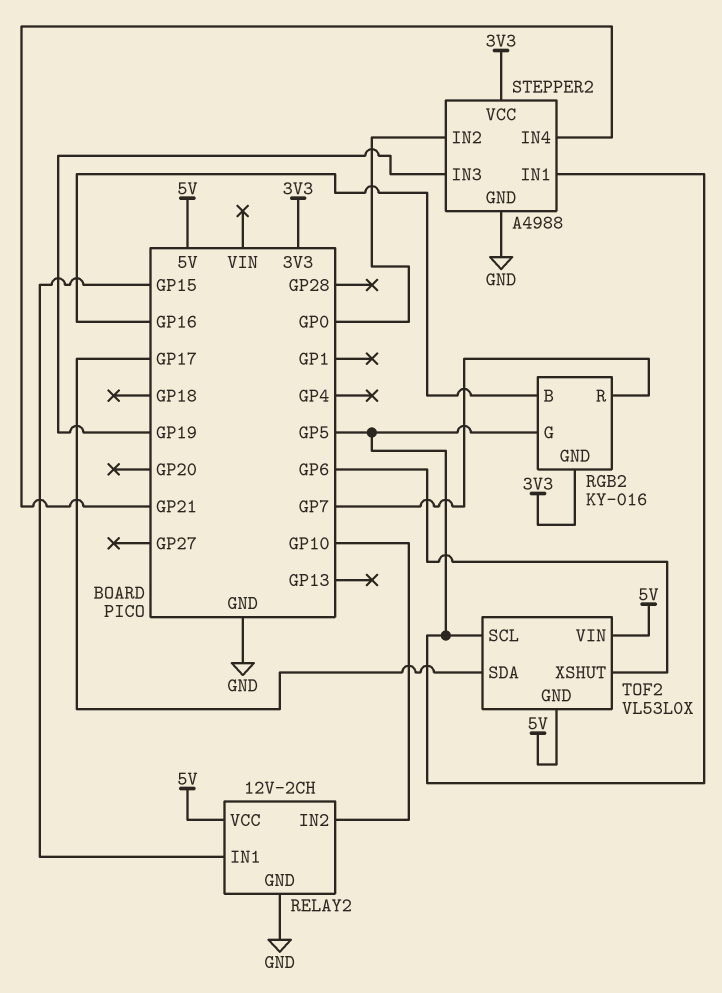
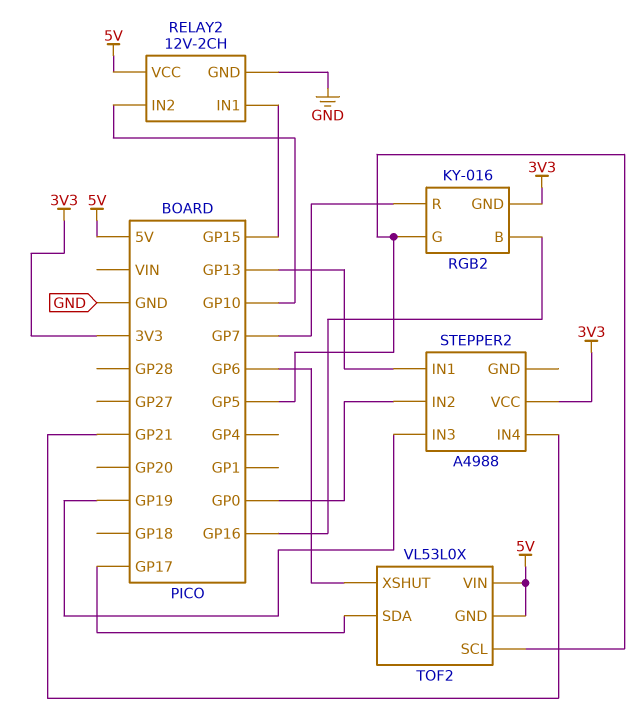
STEPPER2 pin GND: GND -> none
STEPPER2 pin IN1: GP5 -> GP13

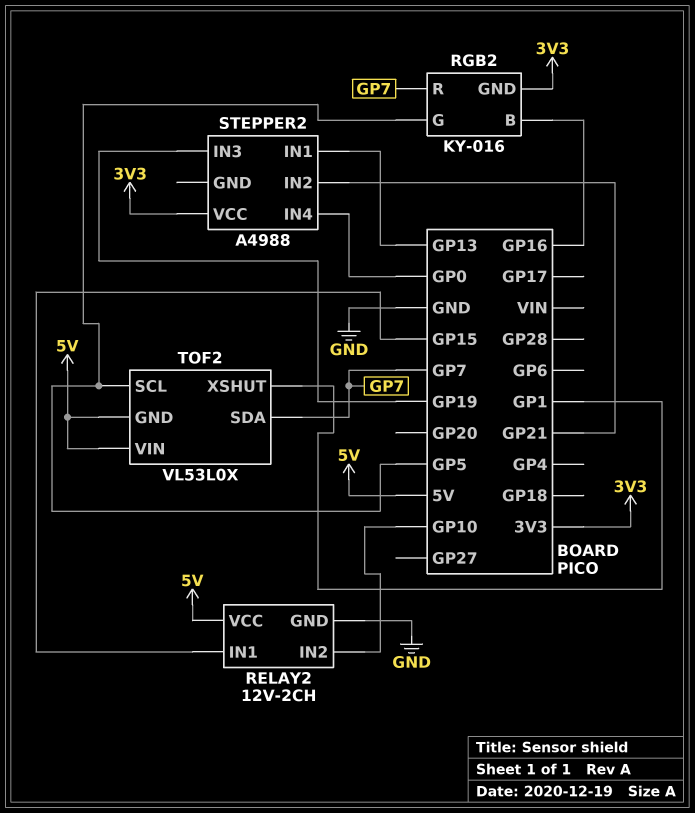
STEPPER2 pin IN2: GP0 -> GP21
STEPPER2 pin IN4: GP21 -> GP0
TOF2 pin SDA: GP17 -> GP7
TOF2 pin XSHUT: GP6 -> GP1

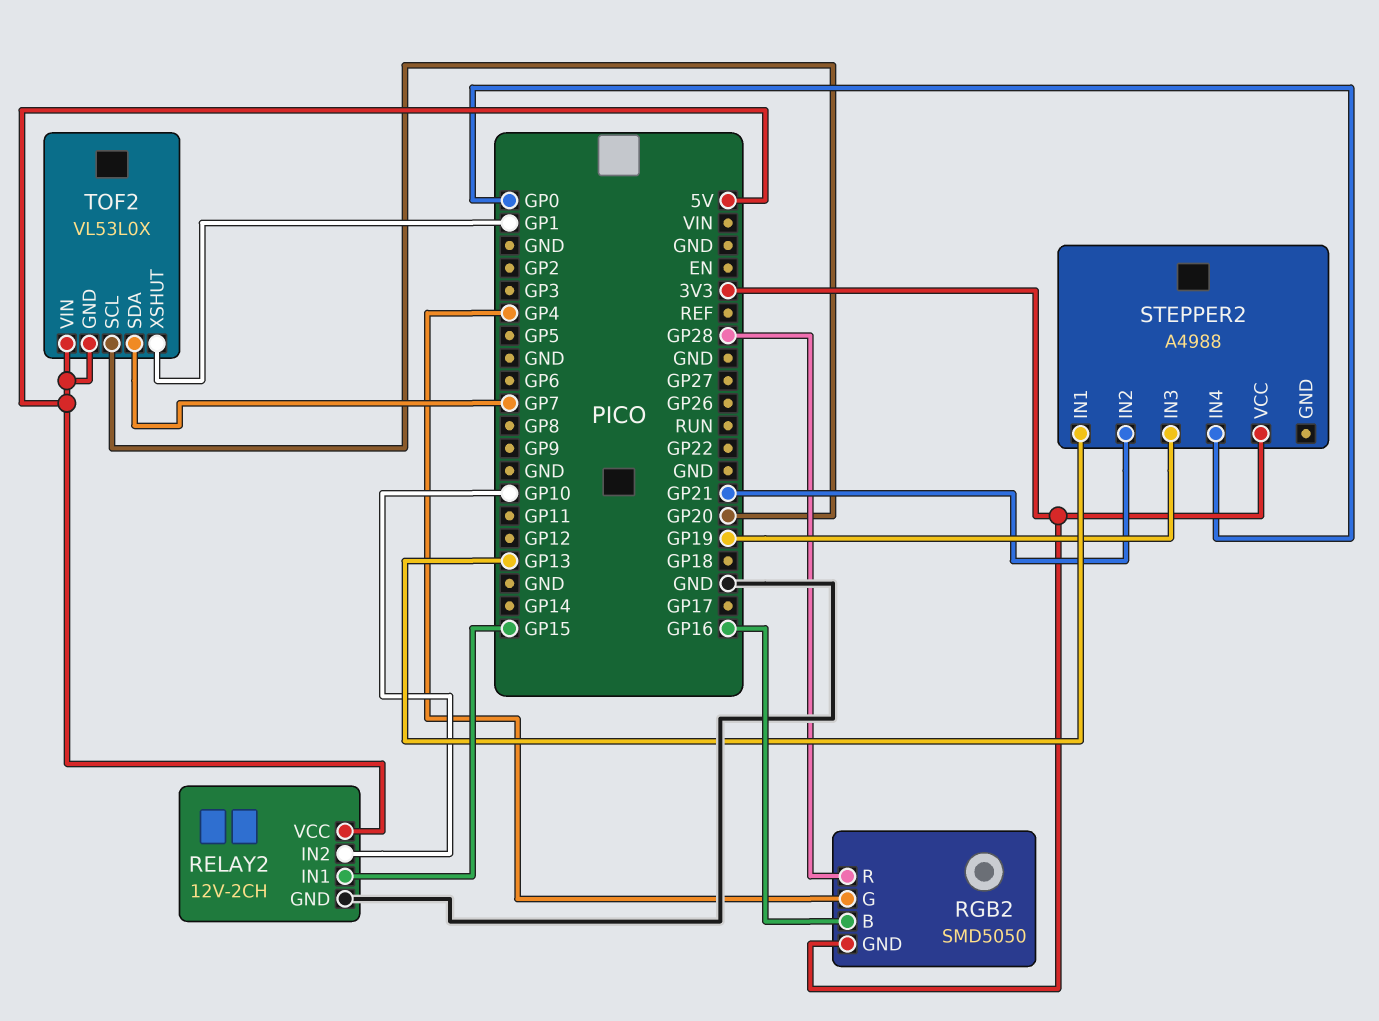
RGB2: KY-016 -> SMD5050
RGB2 pin G: GP5 -> GP4
RGB2 pin R: GP7 -> GP28
TOF2 pin SCL: GP5 -> GP20

